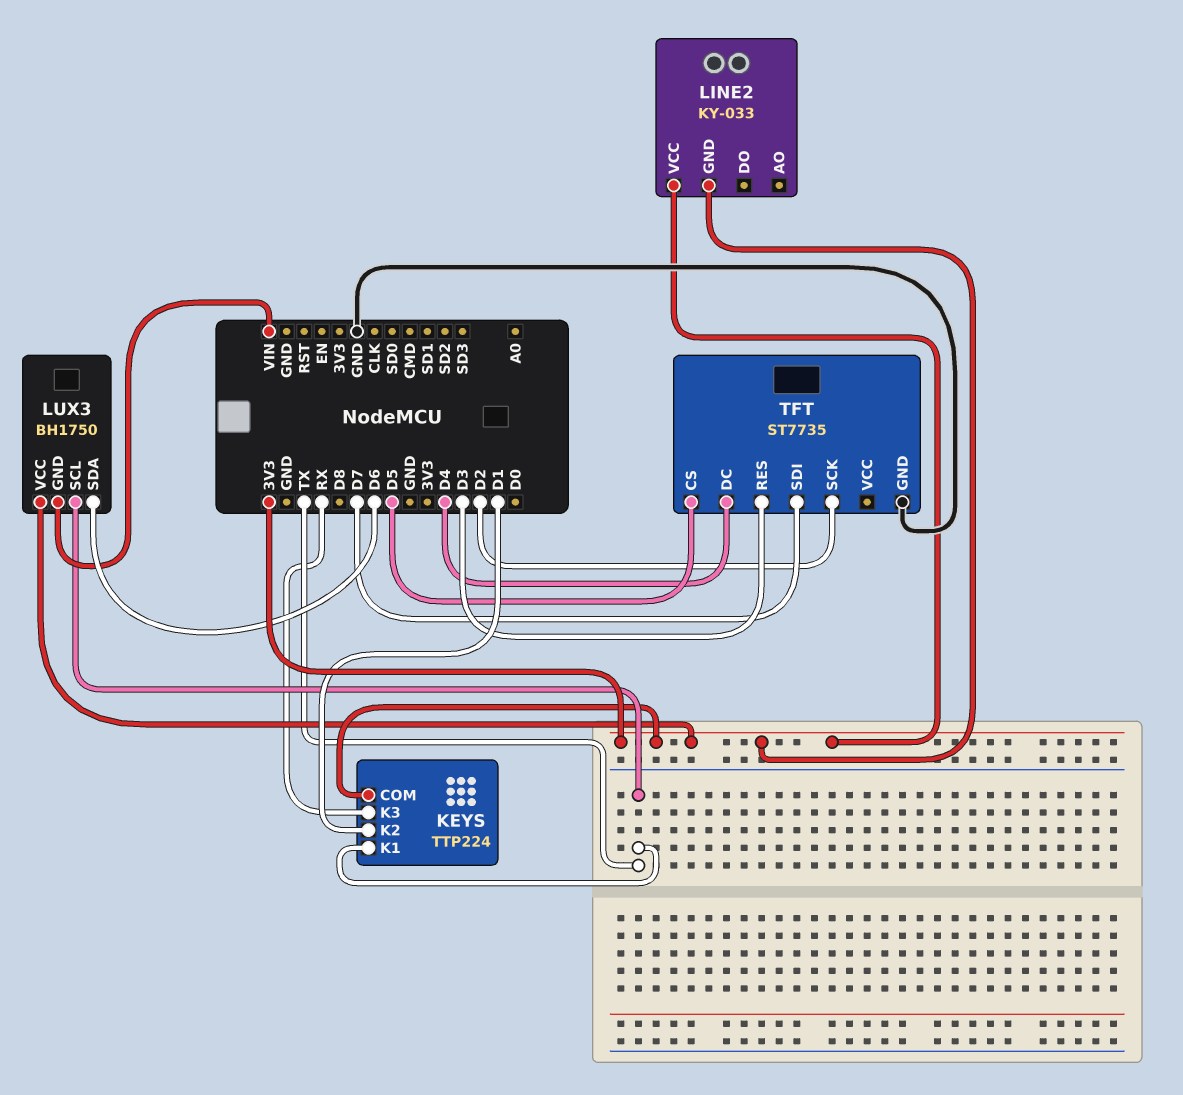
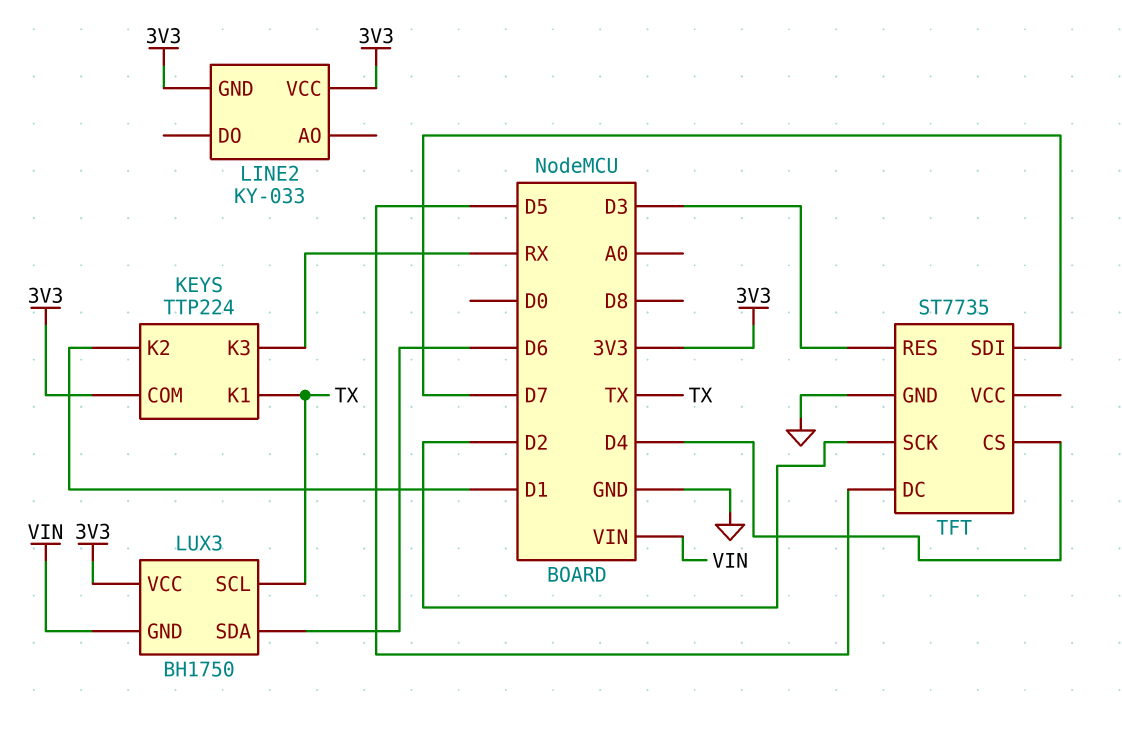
TFT pin CS: D5 -> D4
TFT pin DC: D4 -> D5

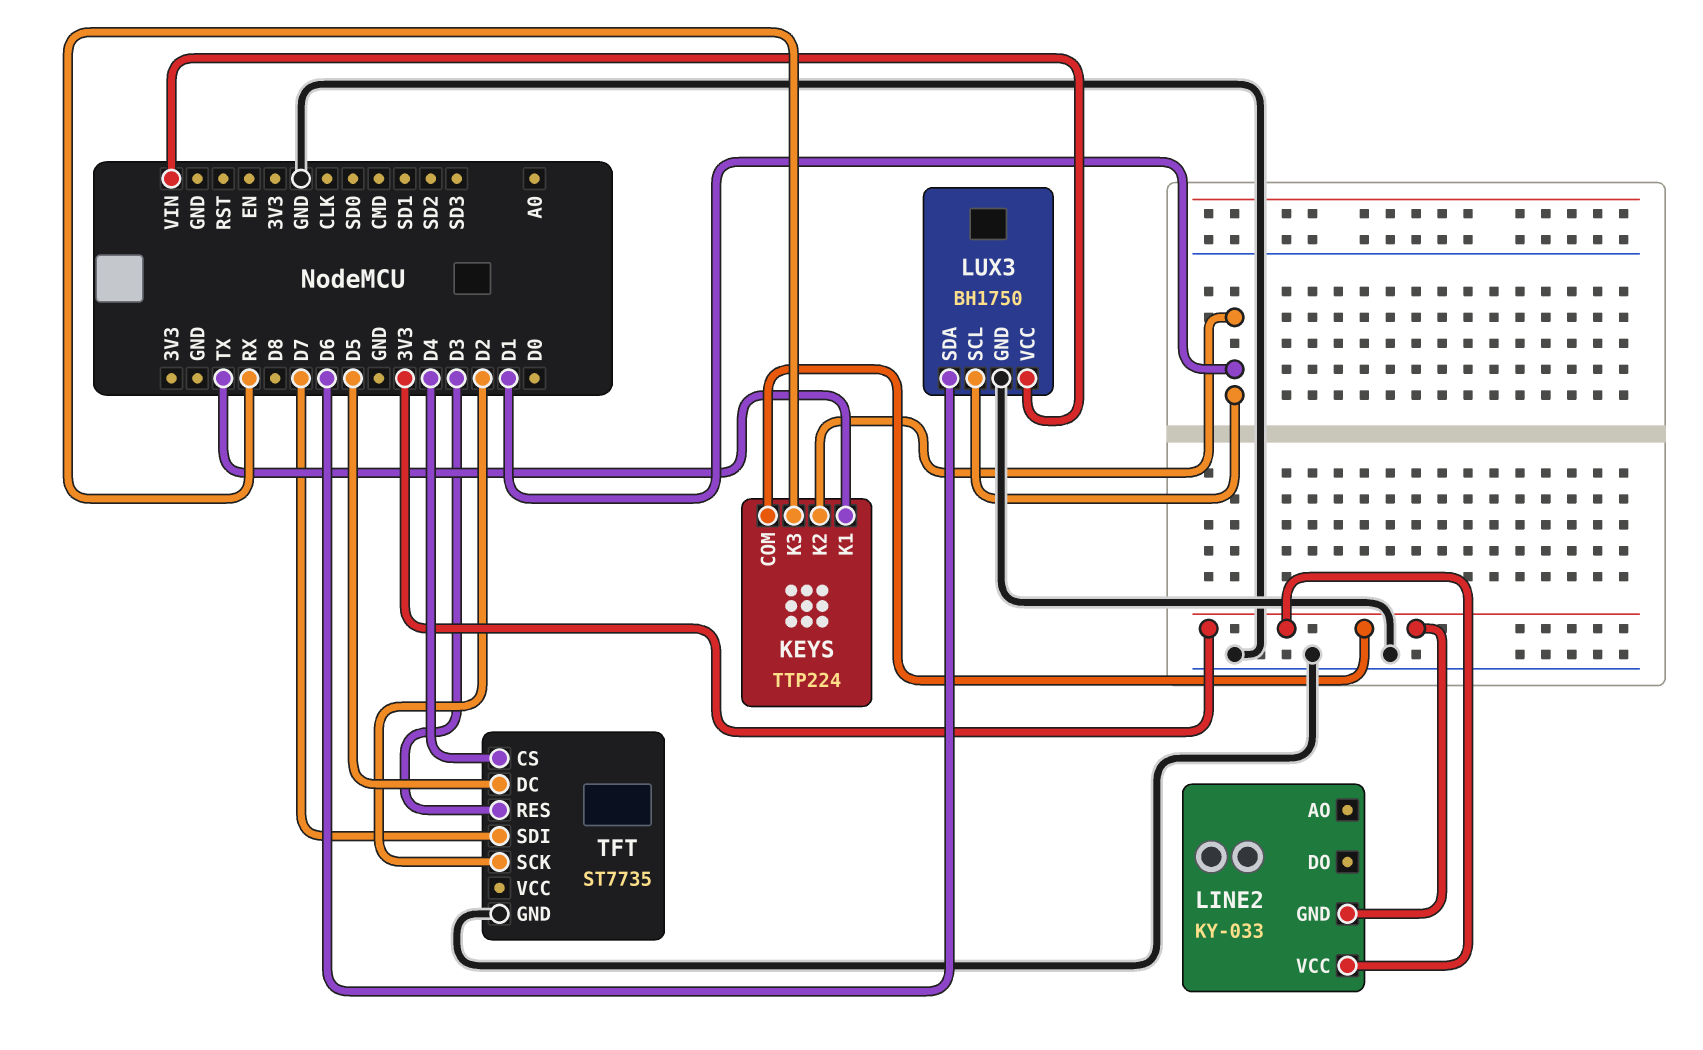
LUX3 pin GND: VIN -> GND
LUX3 pin SCL: TX -> D1
LUX3 pin VCC: 3V3 -> VIN

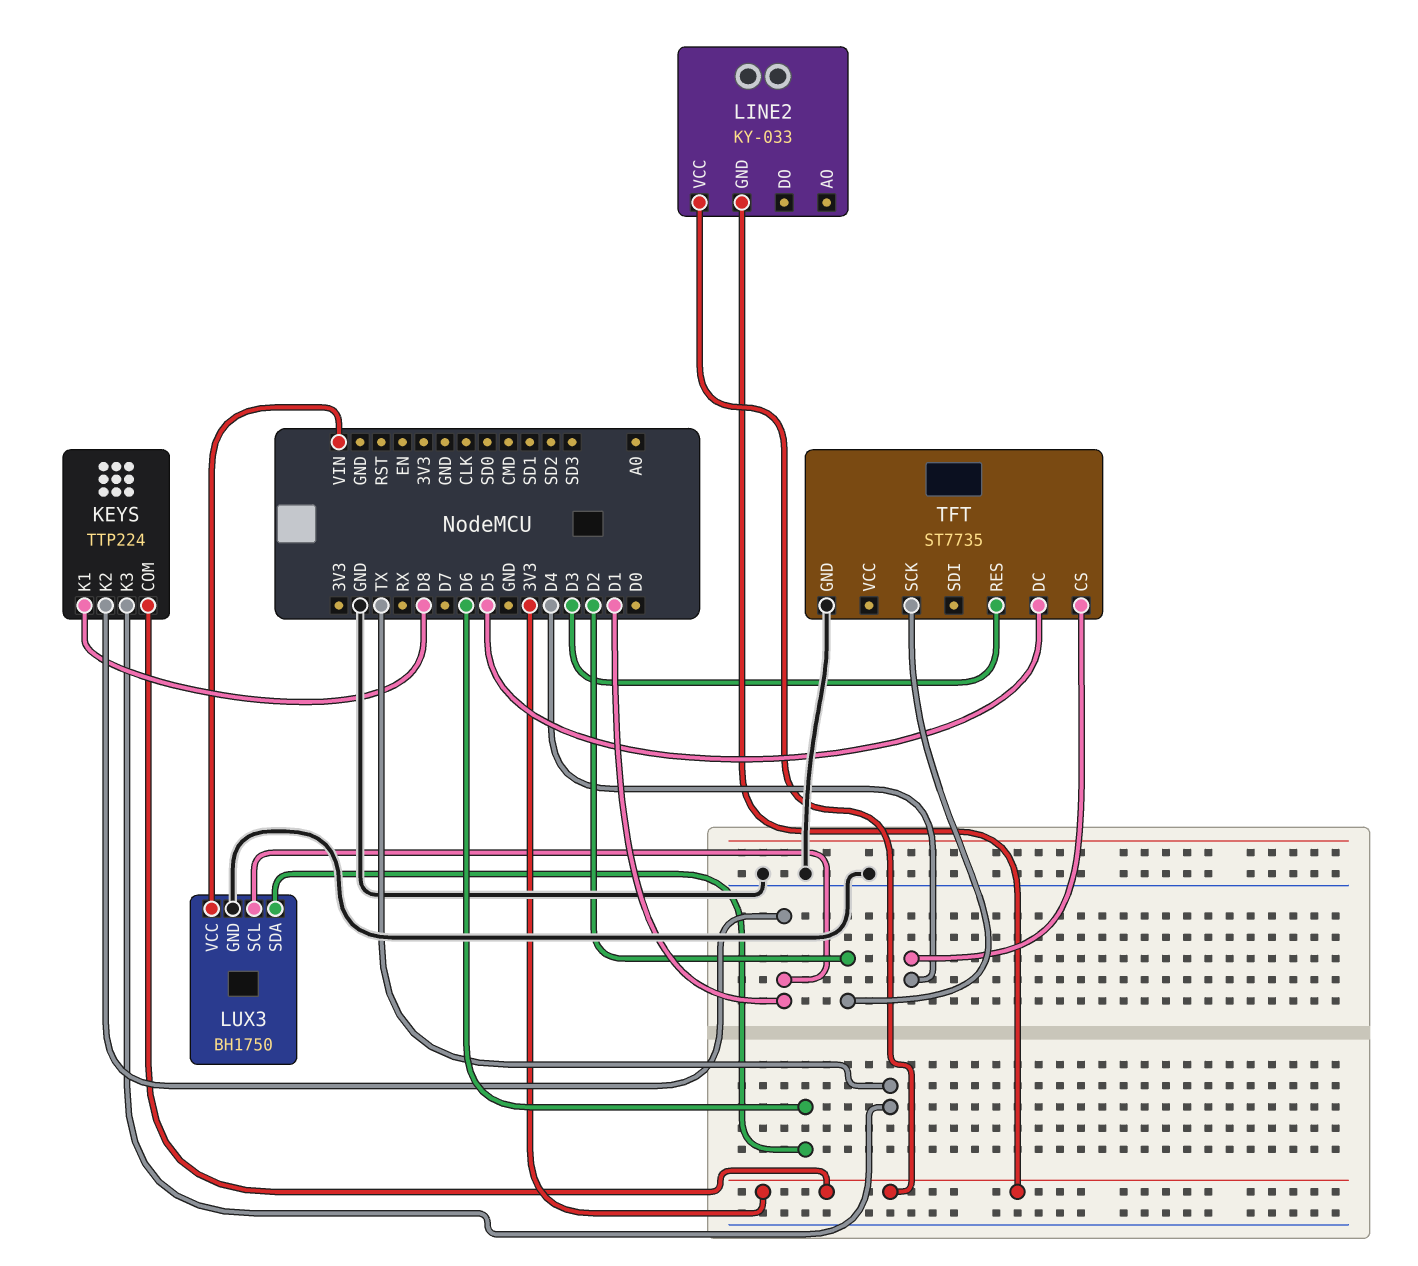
KEYS pin K1: TX -> D8
KEYS pin K3: RX -> TX
TFT pin SDI: D7 -> none

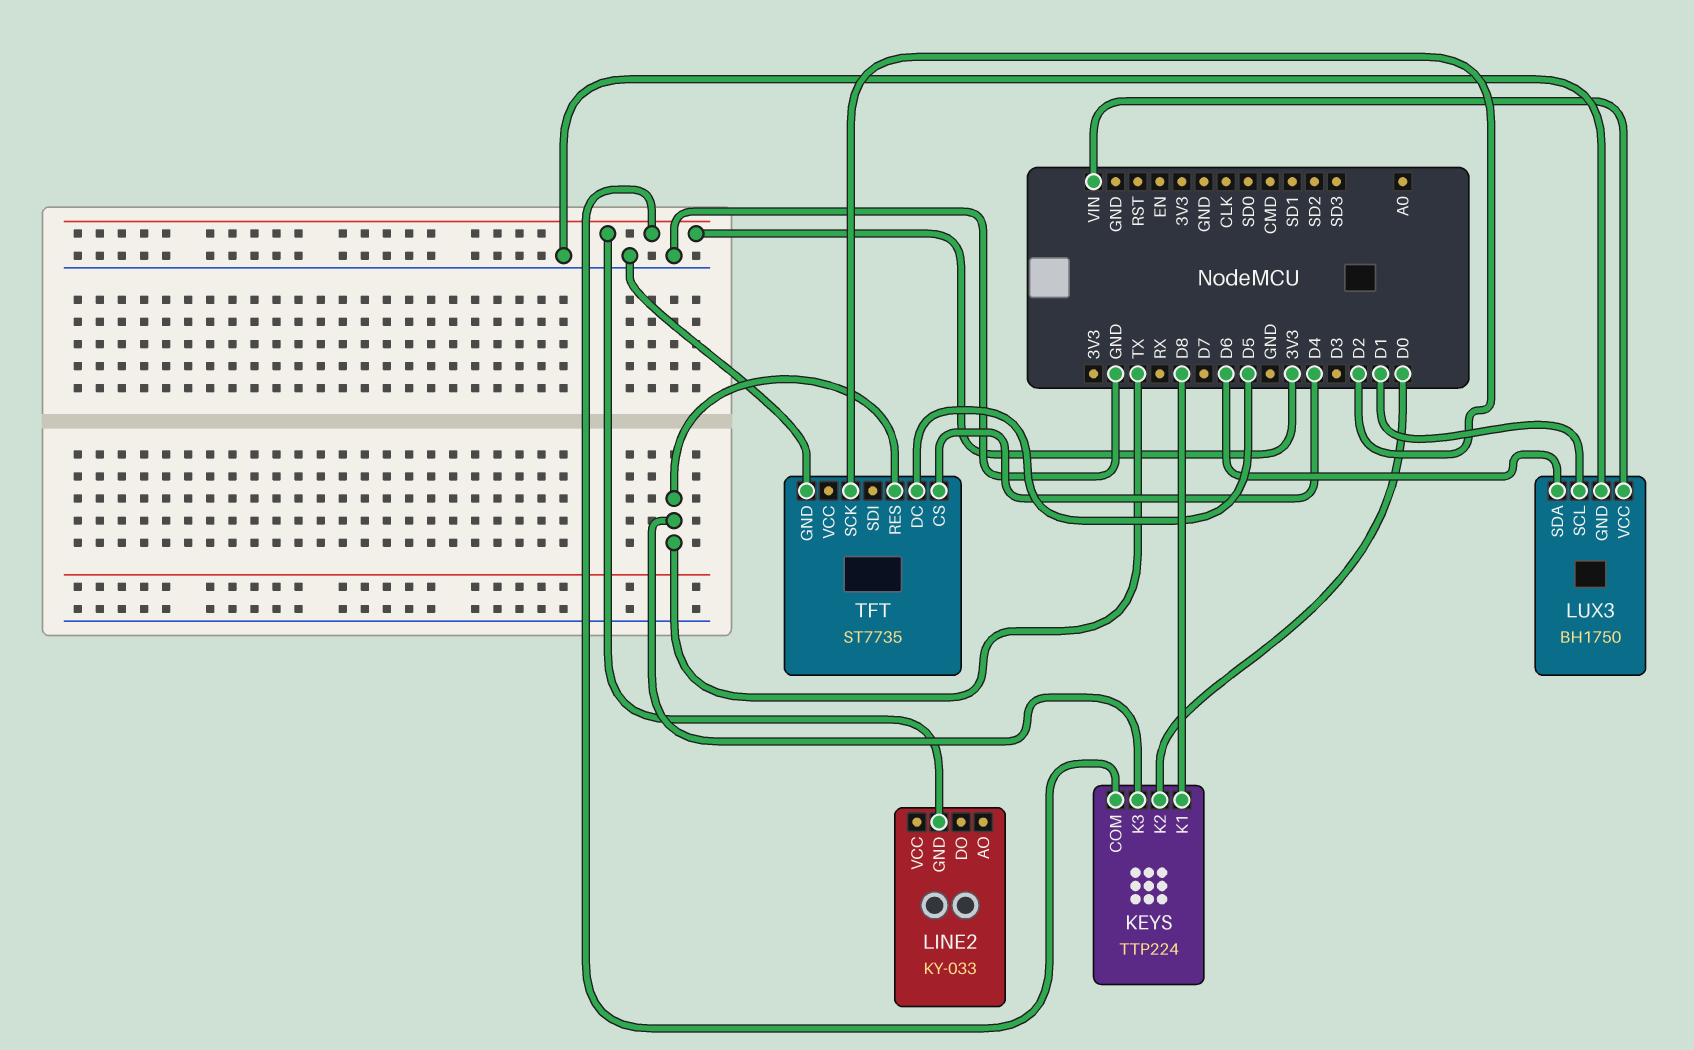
KEYS pin K2: D1 -> D0
LINE2 pin VCC: 3V3 -> none
TFT pin RES: D3 -> TX

